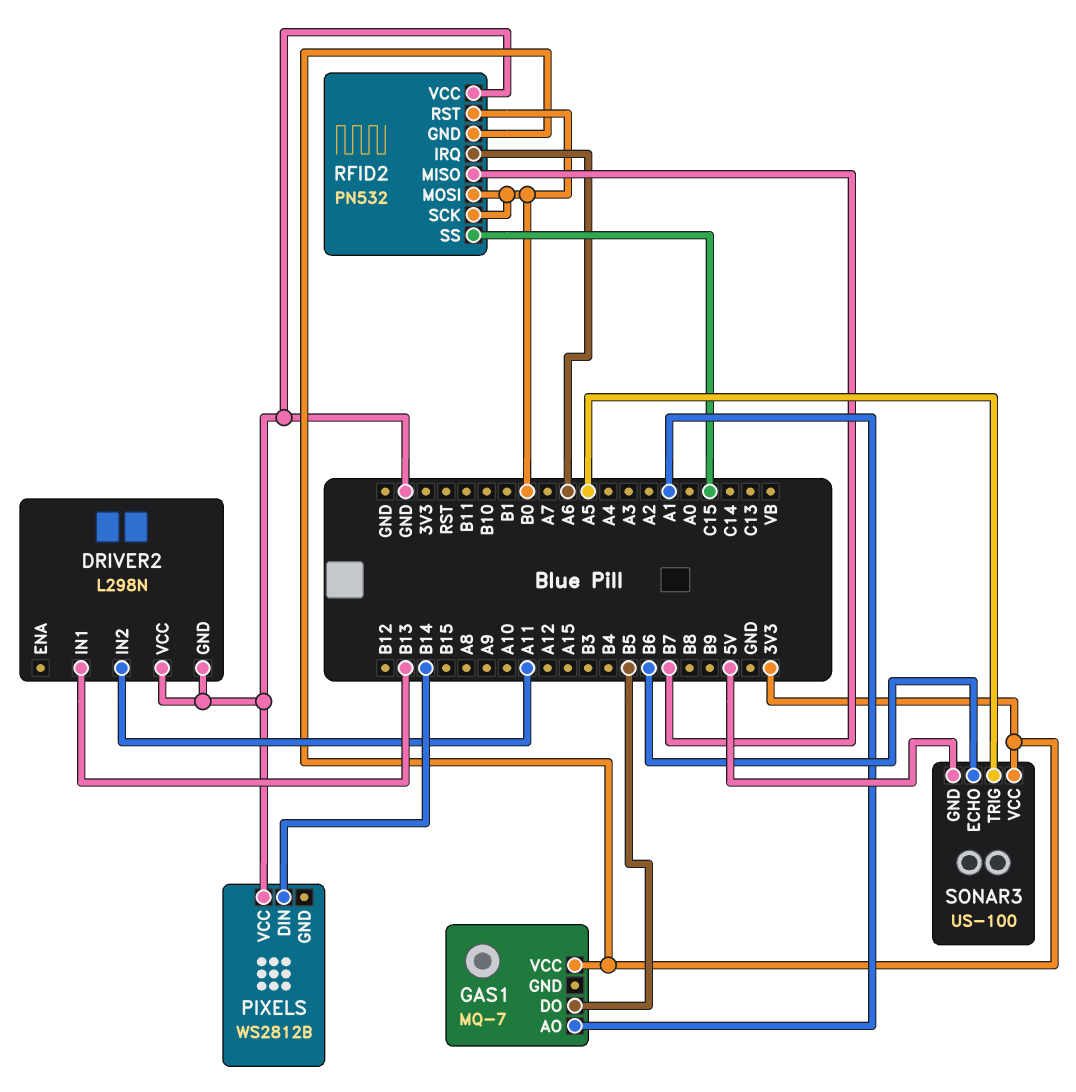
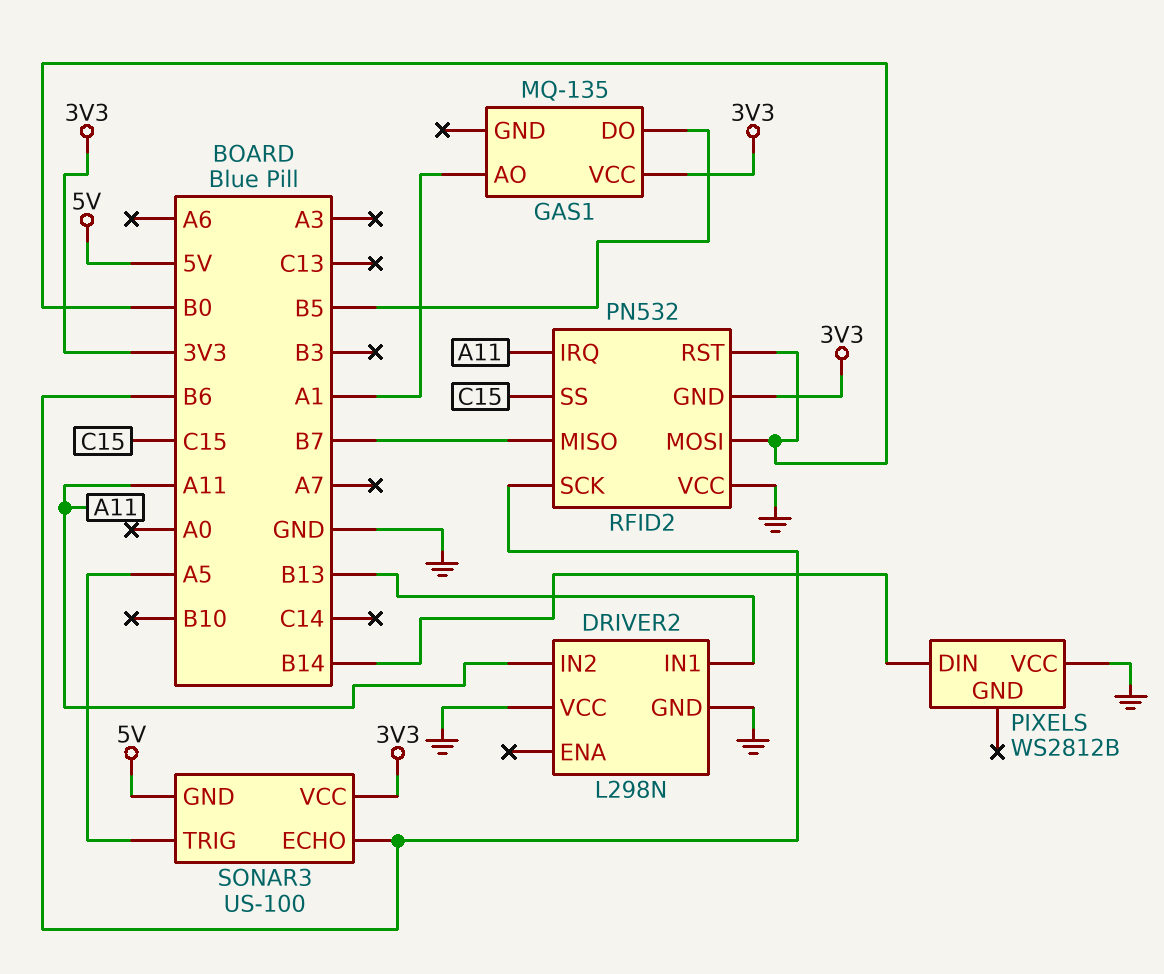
GAS1: MQ-7 -> MQ-135
RFID2 pin IRQ: A6 -> A11
RFID2 pin SCK: B0 -> B6

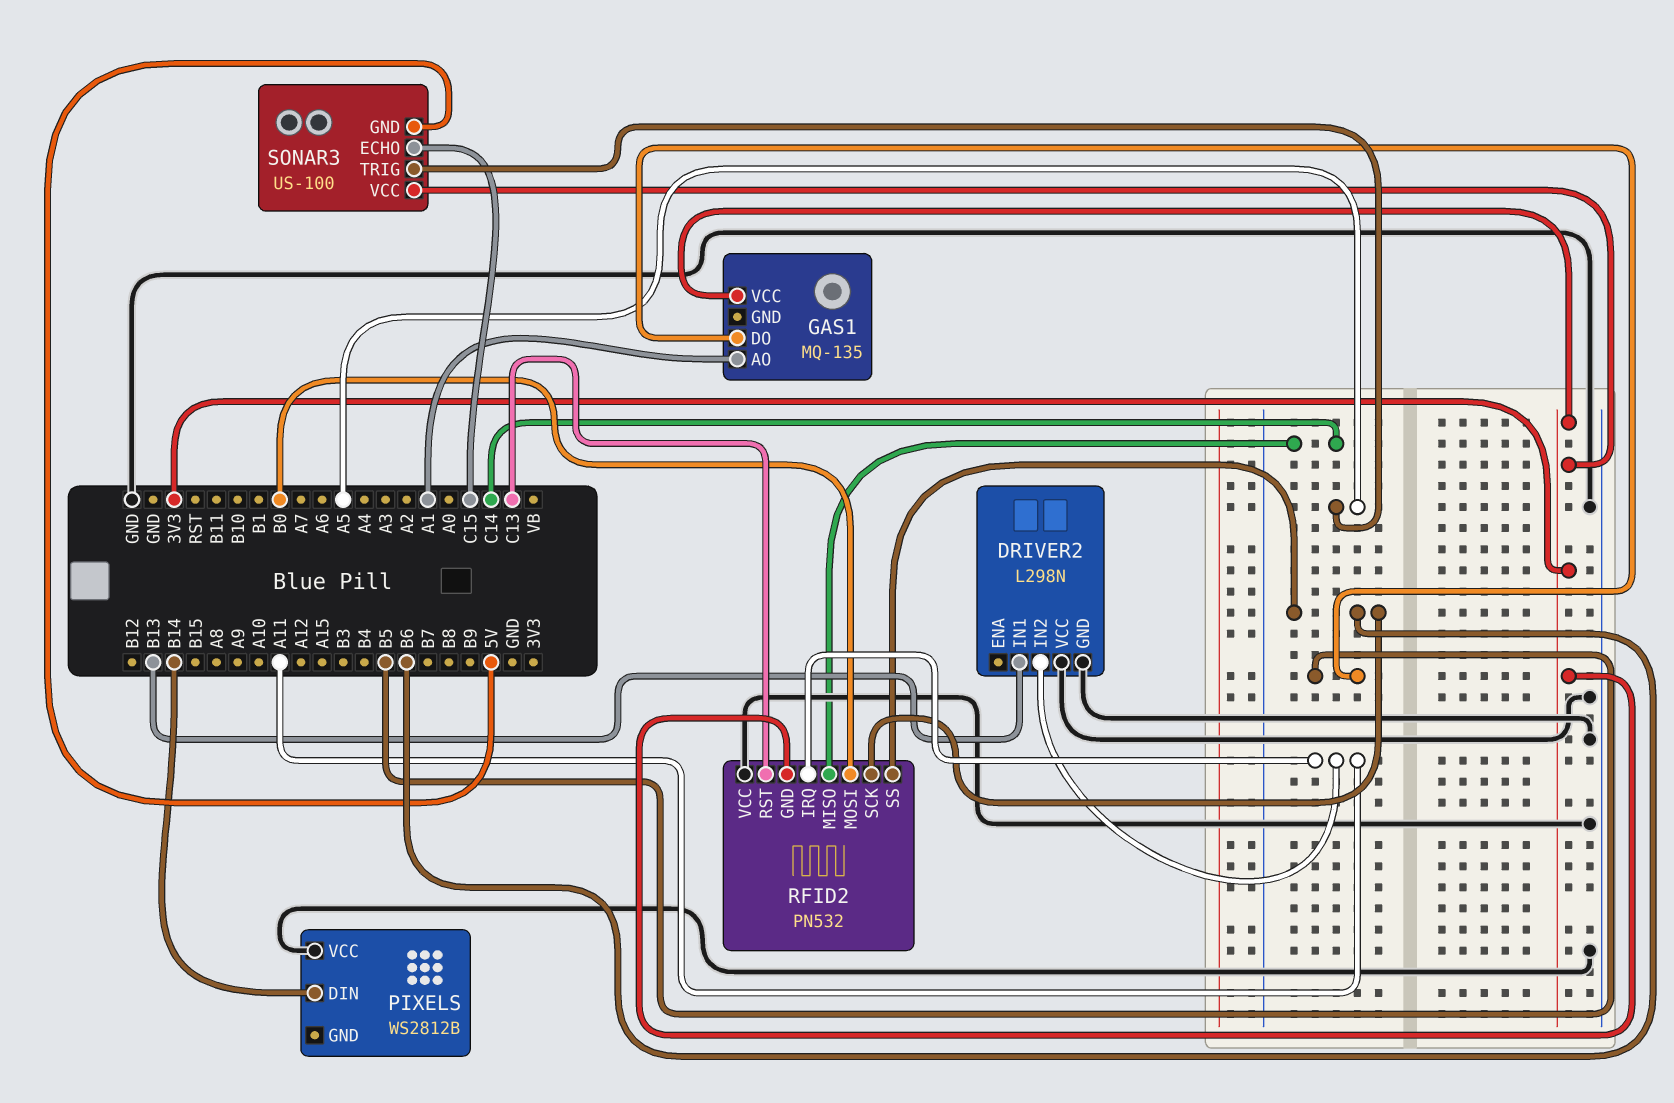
RFID2 pin MISO: B7 -> C14
RFID2 pin RST: B0 -> C13
RFID2 pin SS: C15 -> B6
SONAR3 pin ECHO: B6 -> C15

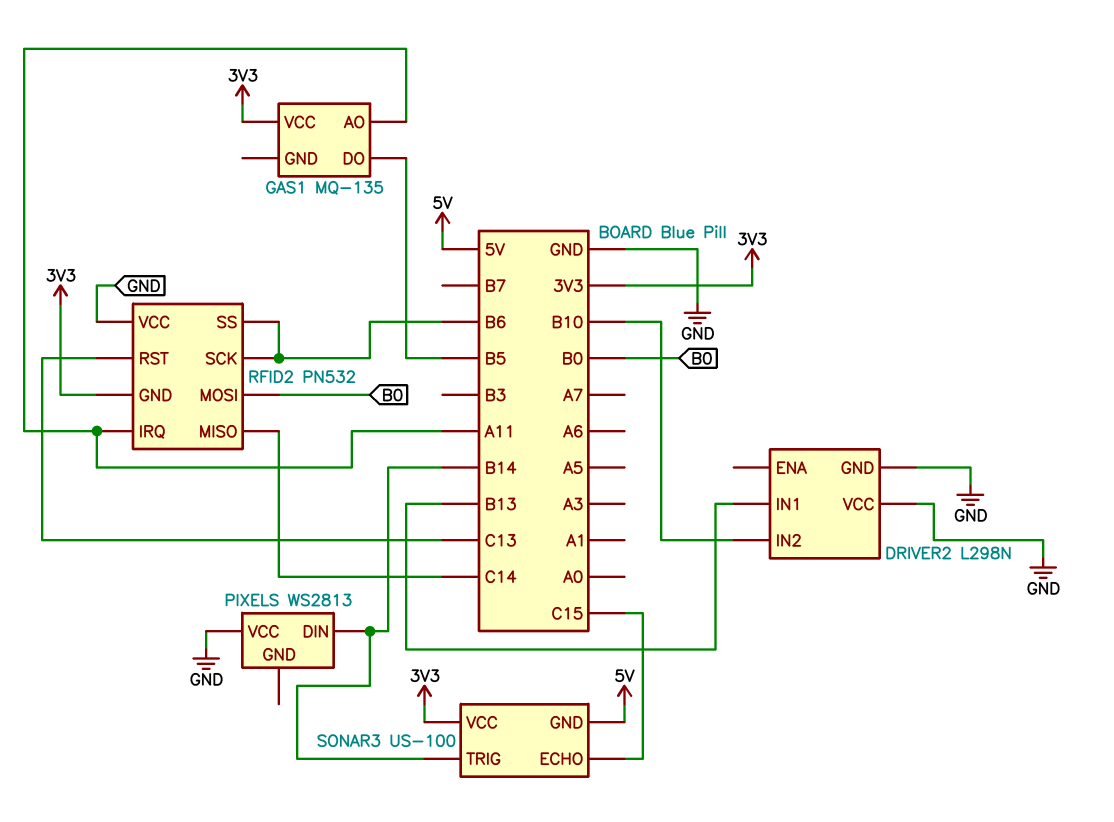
DRIVER2 pin IN2: A11 -> B10
GAS1 pin AO: A1 -> A11
PIXELS: WS2812B -> WS2813
SONAR3 pin TRIG: A5 -> B14

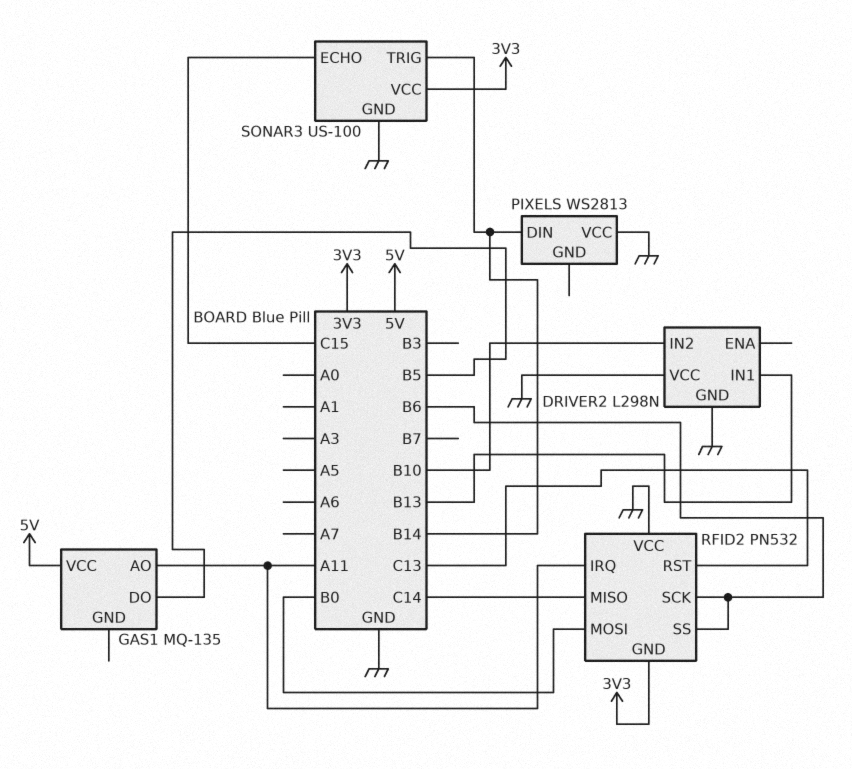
GAS1 pin VCC: 3V3 -> 5V
SONAR3 pin GND: 5V -> GND

